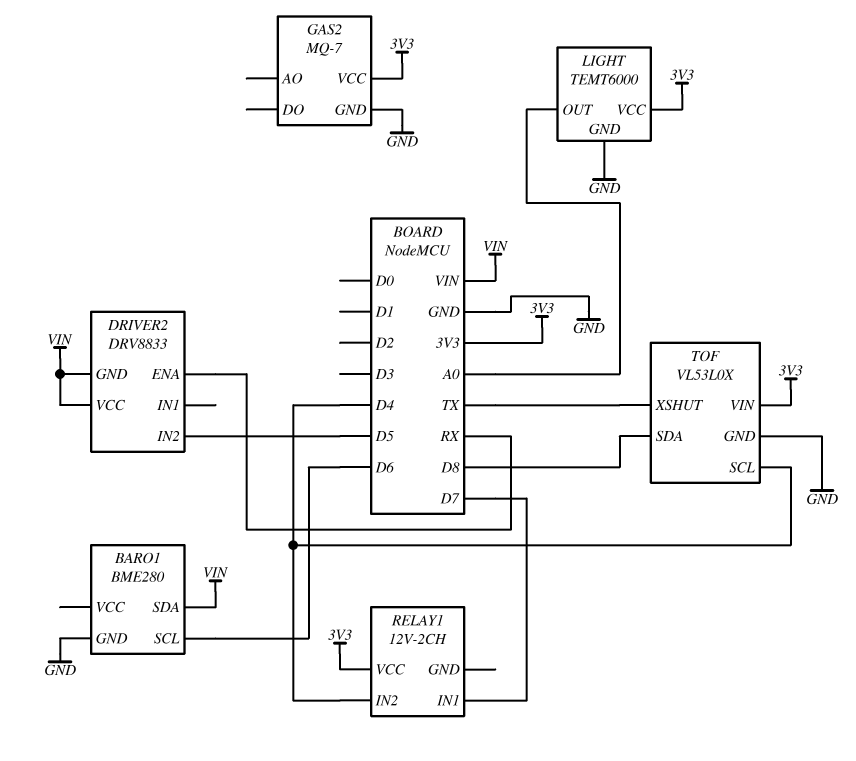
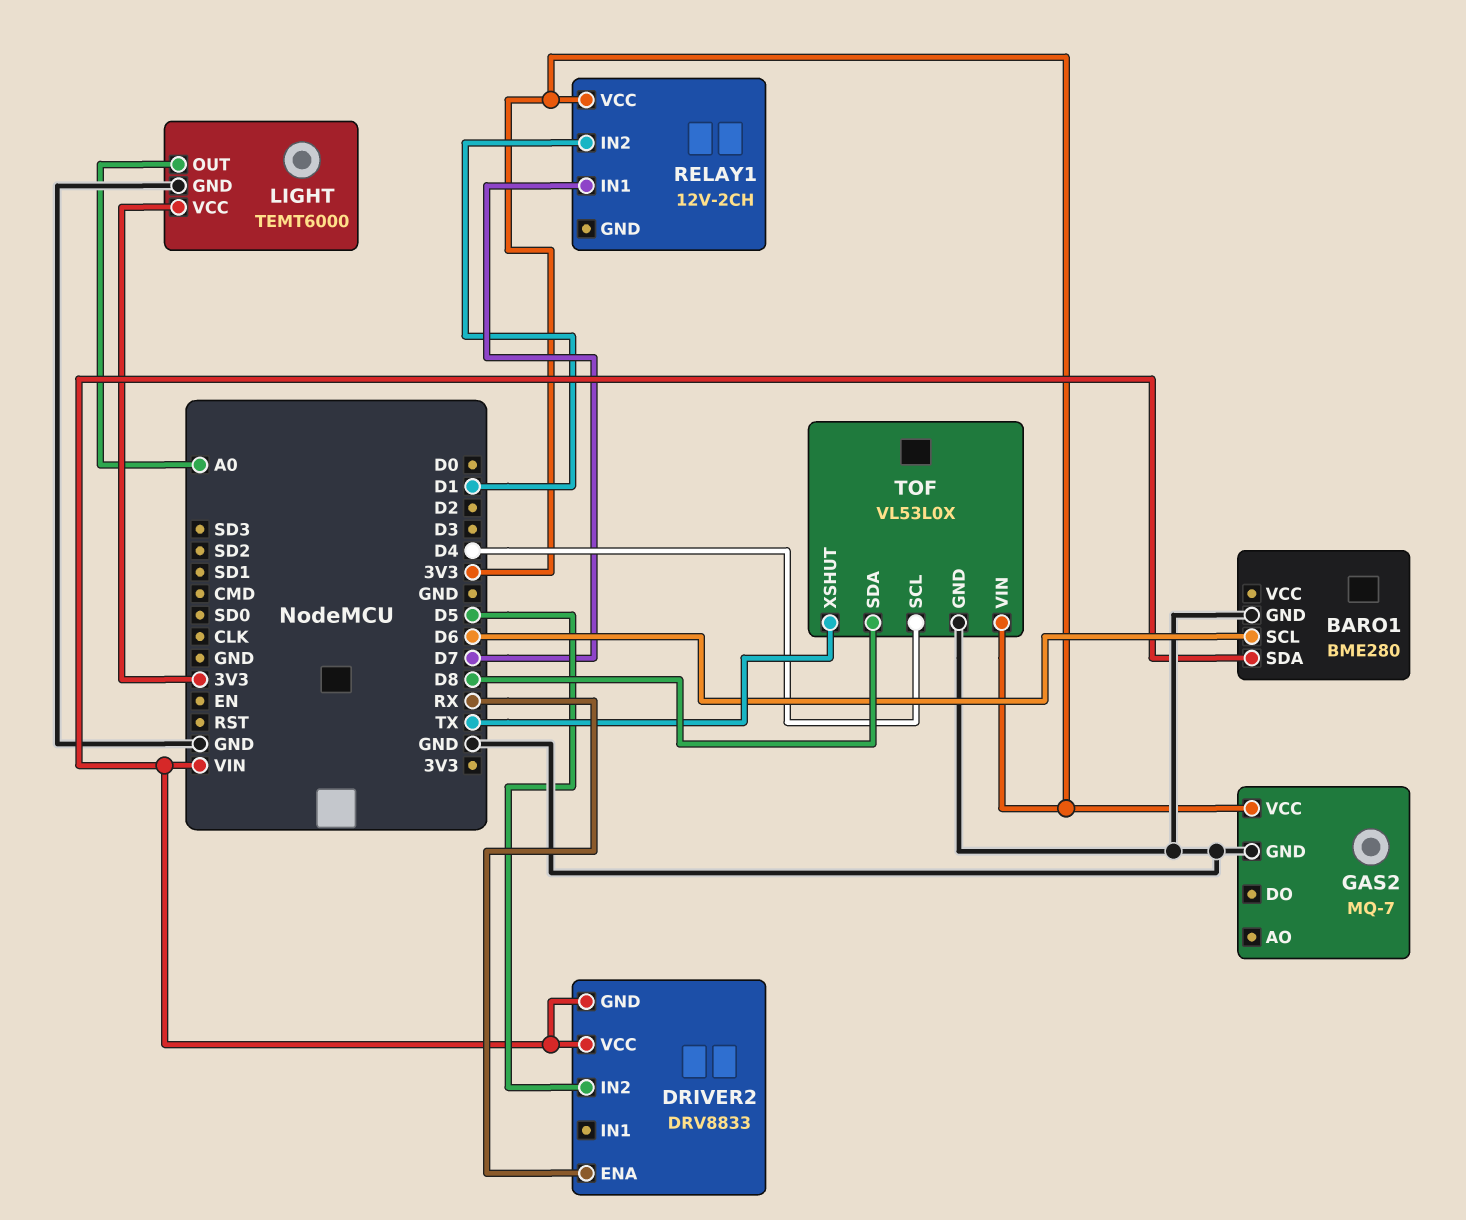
RELAY1 pin IN2: D4 -> D1

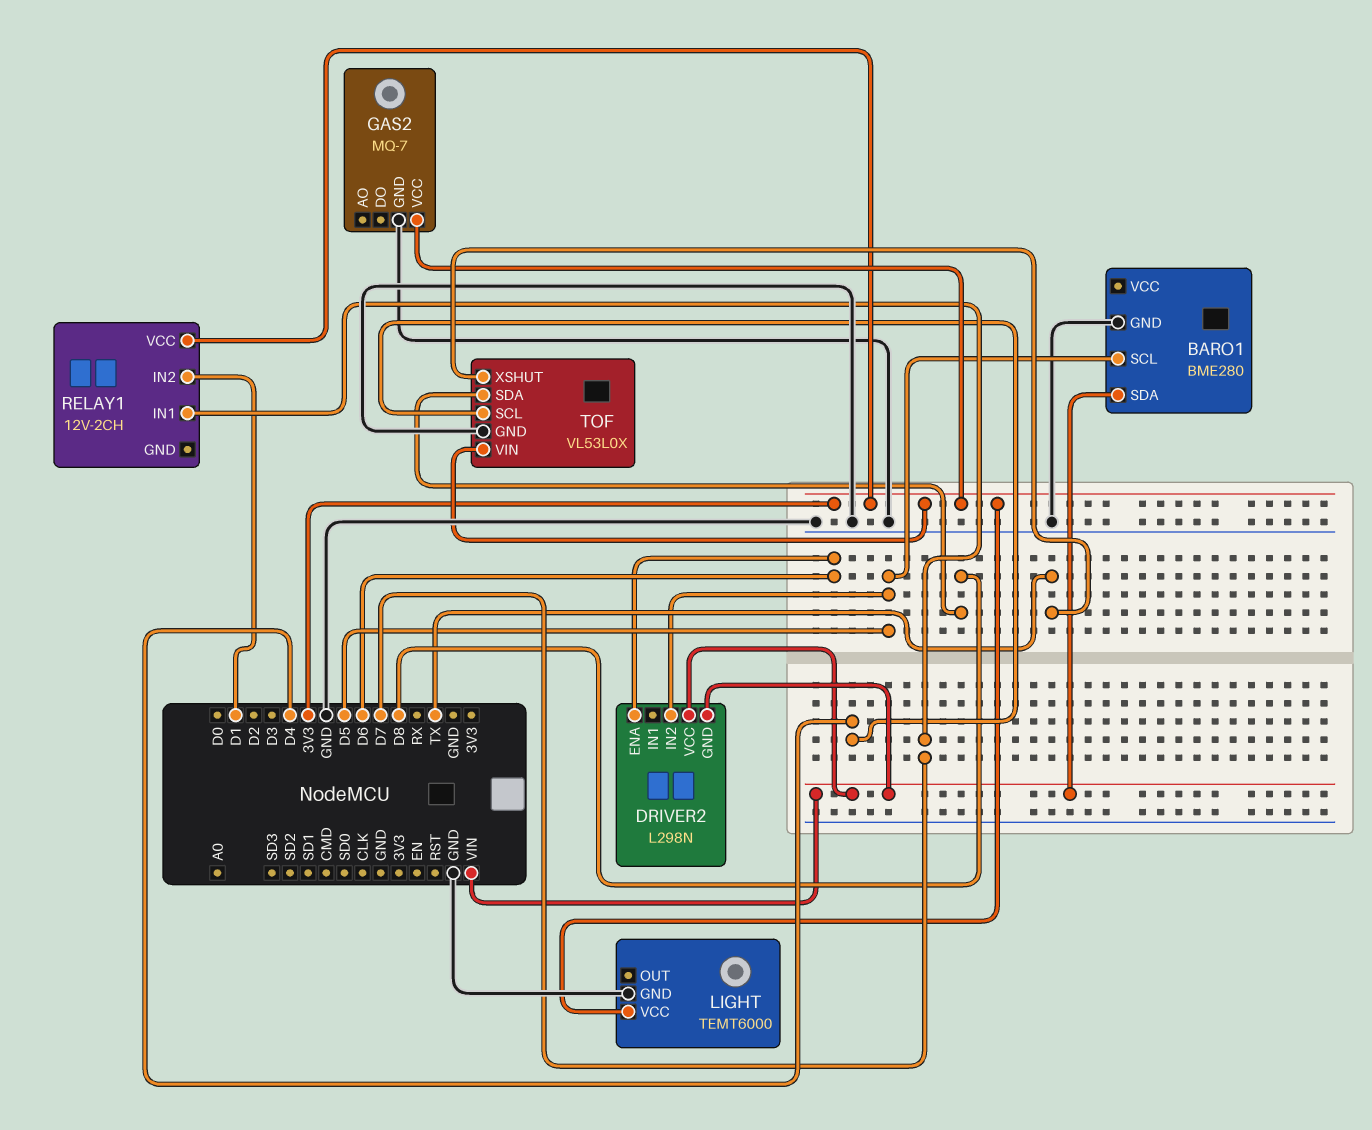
BARO1 pin SCL: D6 -> D5
DRIVER2: DRV8833 -> L298N
DRIVER2 pin ENA: RX -> D6
LIGHT pin OUT: A0 -> none

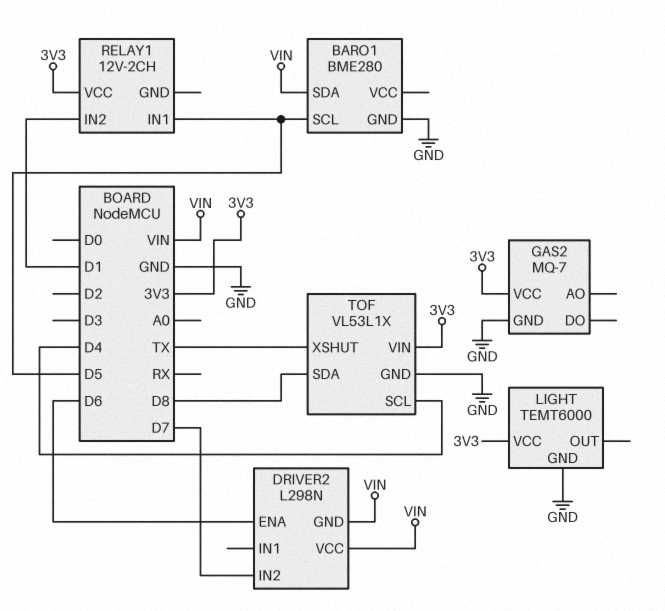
DRIVER2 pin IN2: D5 -> D7
RELAY1 pin IN1: D7 -> D5
TOF: VL53L0X -> VL53L1X

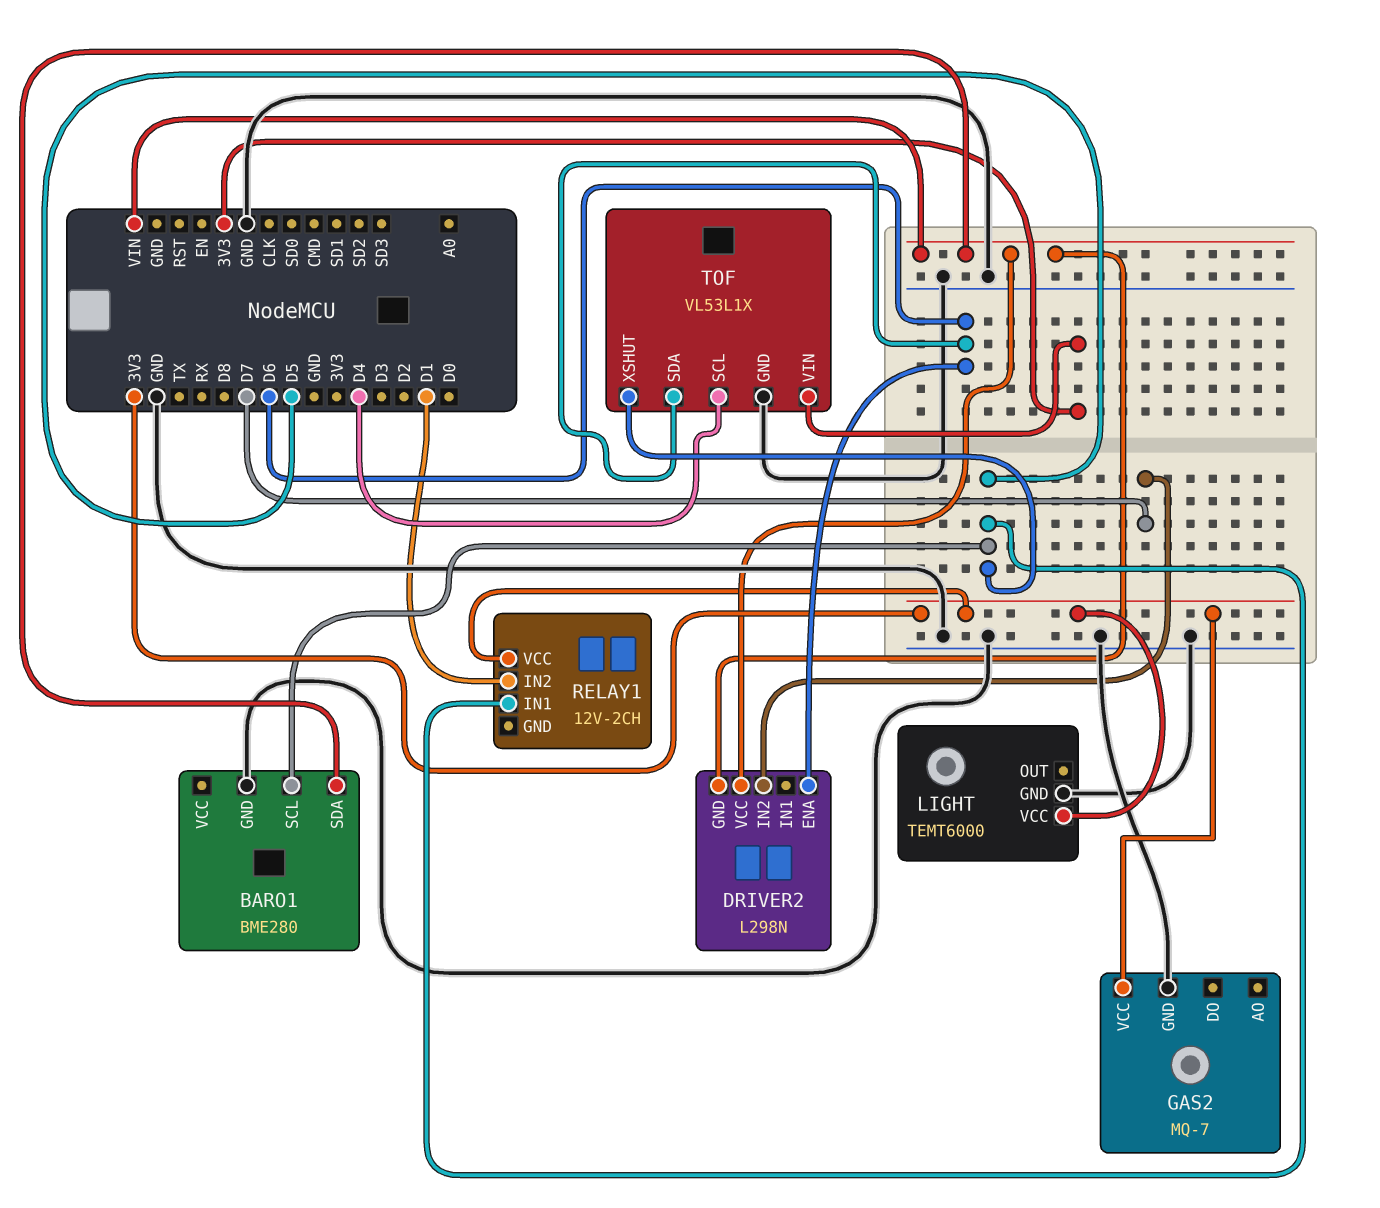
TOF pin SDA: D8 -> D6
TOF pin XSHUT: TX -> D5

